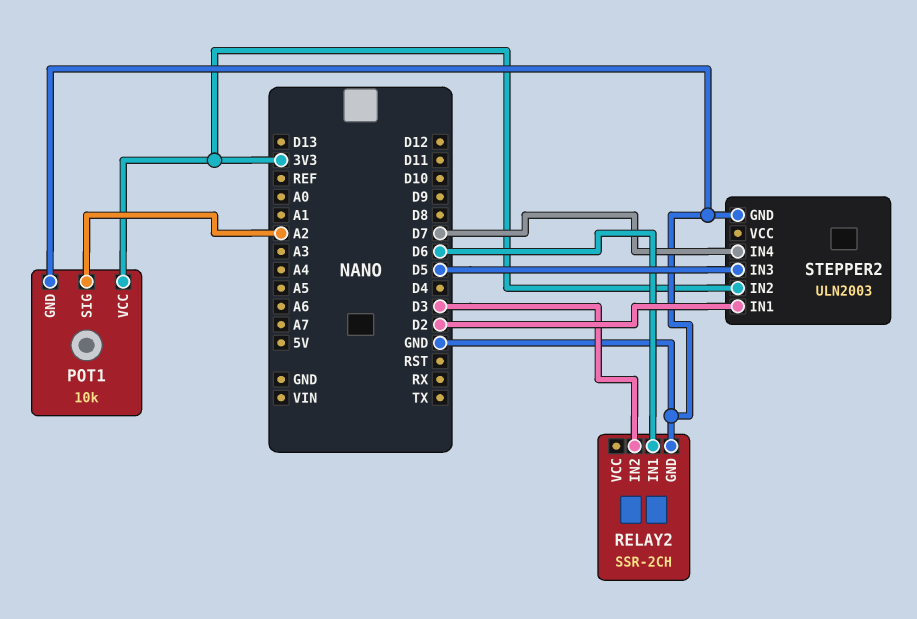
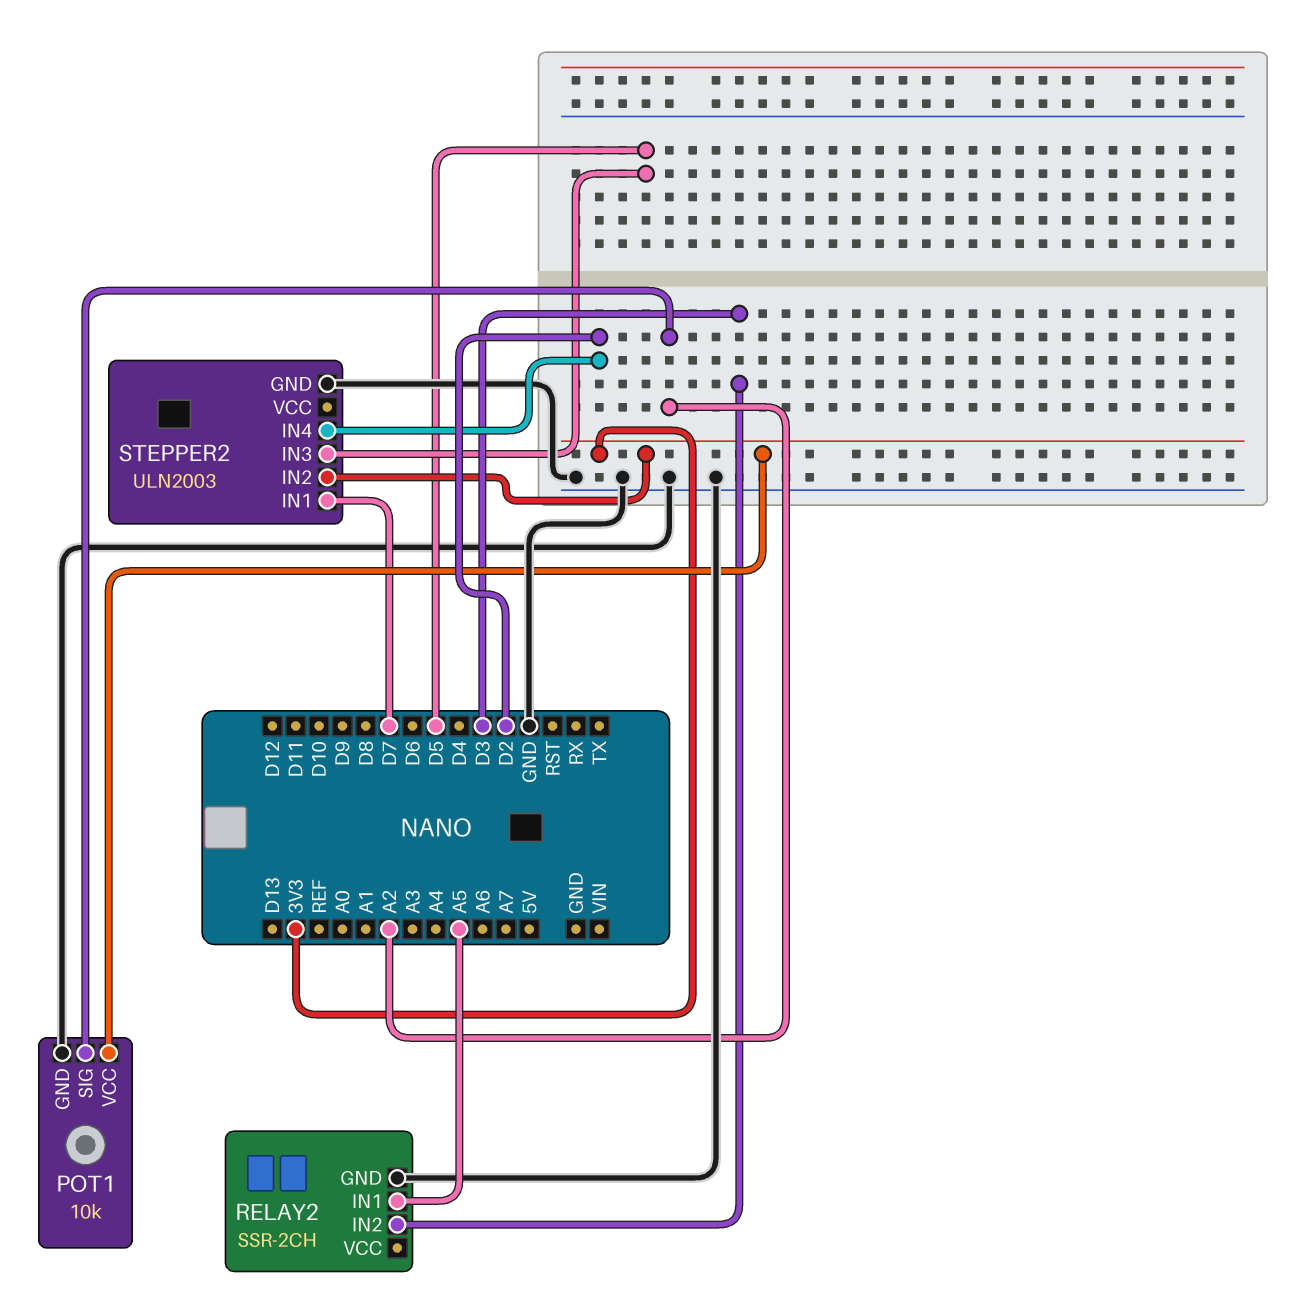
RELAY2 pin IN1: D6 -> A5
STEPPER2 pin IN1: D2 -> D7
STEPPER2 pin IN4: D7 -> D2

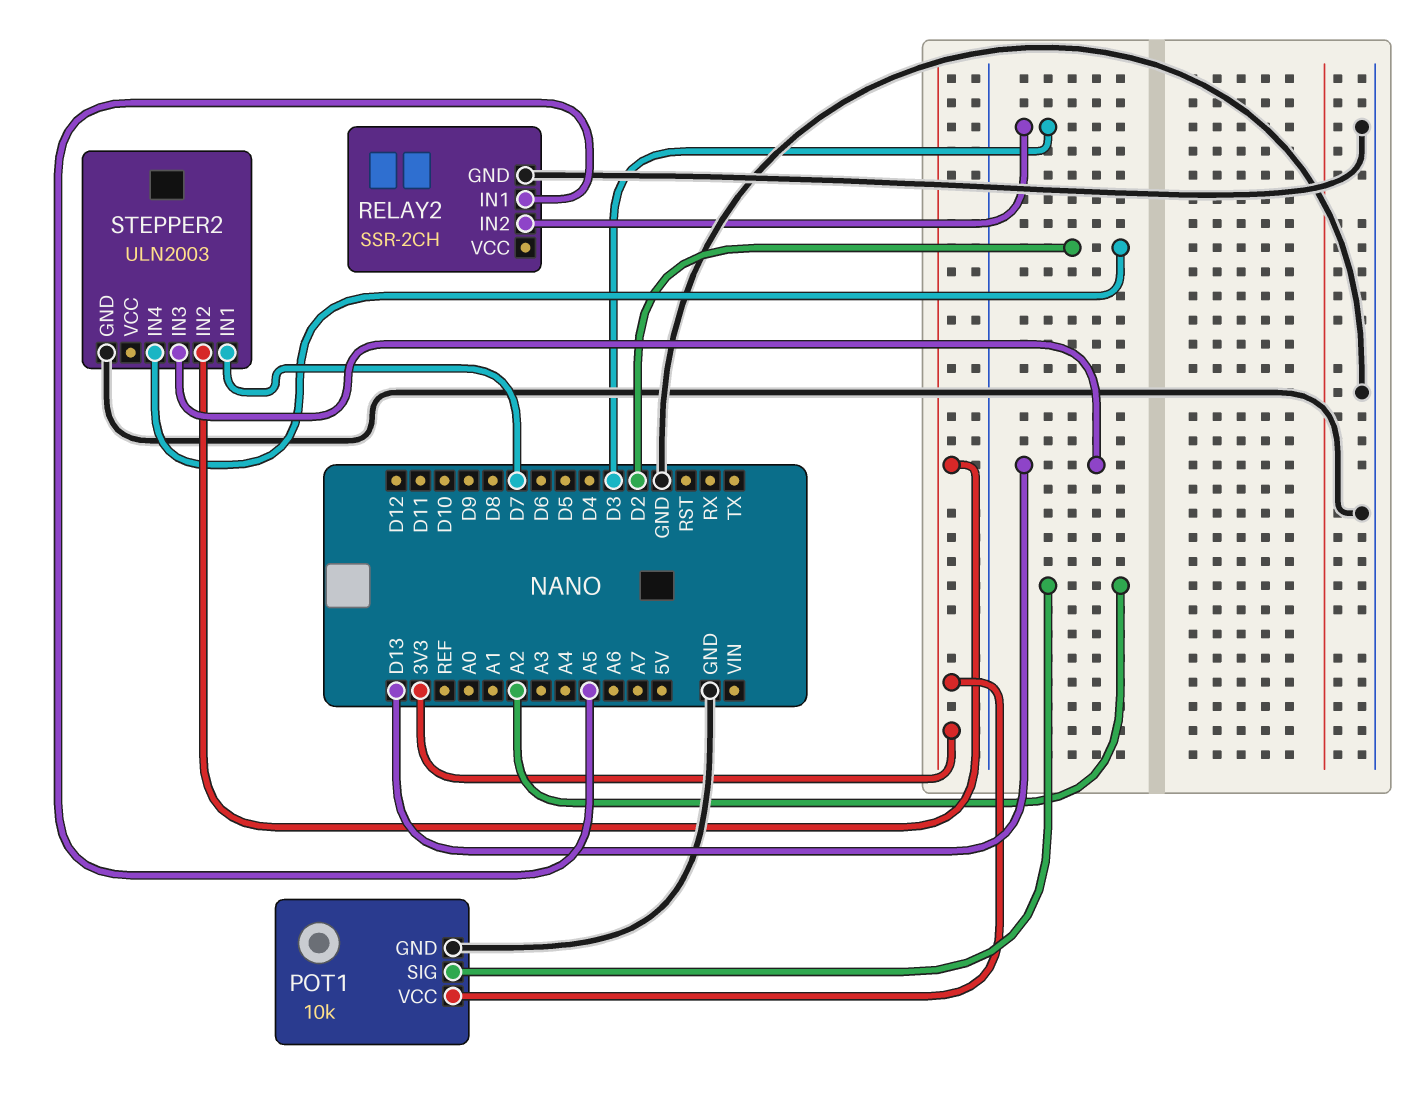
STEPPER2 pin IN3: D5 -> D13

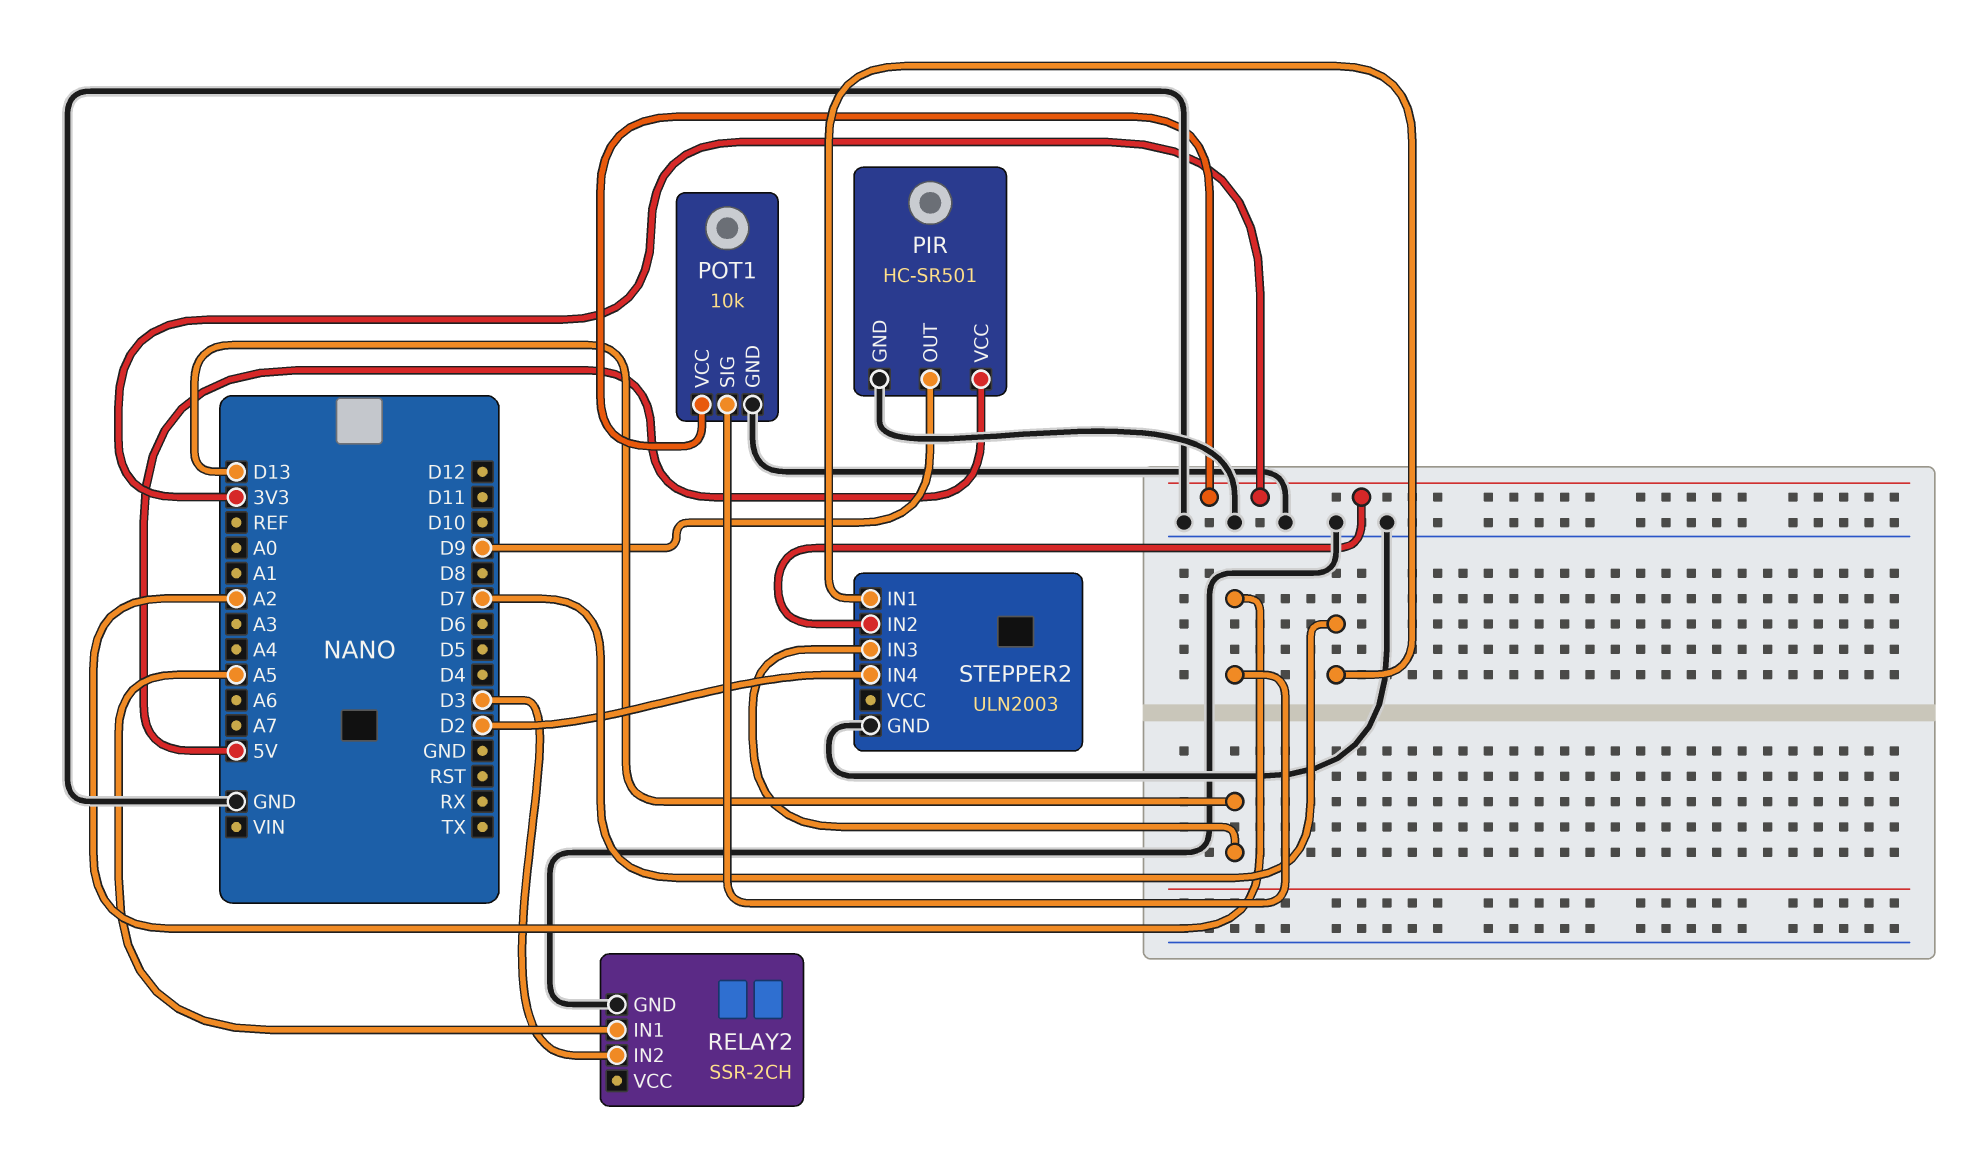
PIR: none -> HC-SR501
PIR pin GND: none -> GND
PIR pin OUT: none -> D9
PIR pin VCC: none -> 5V

